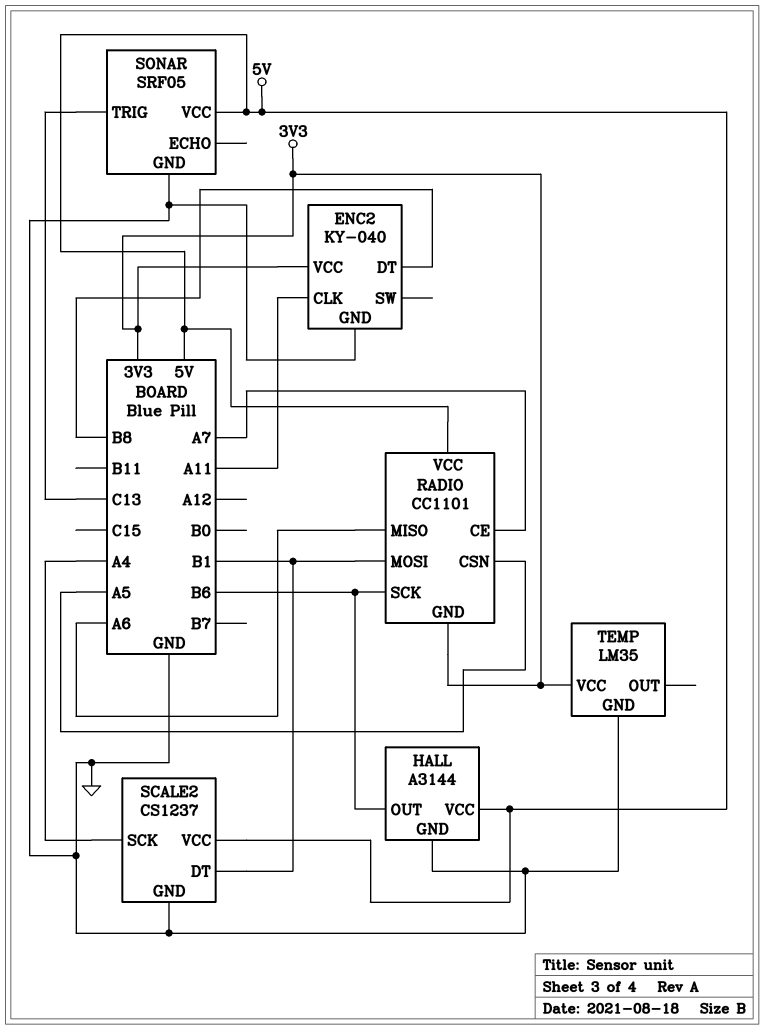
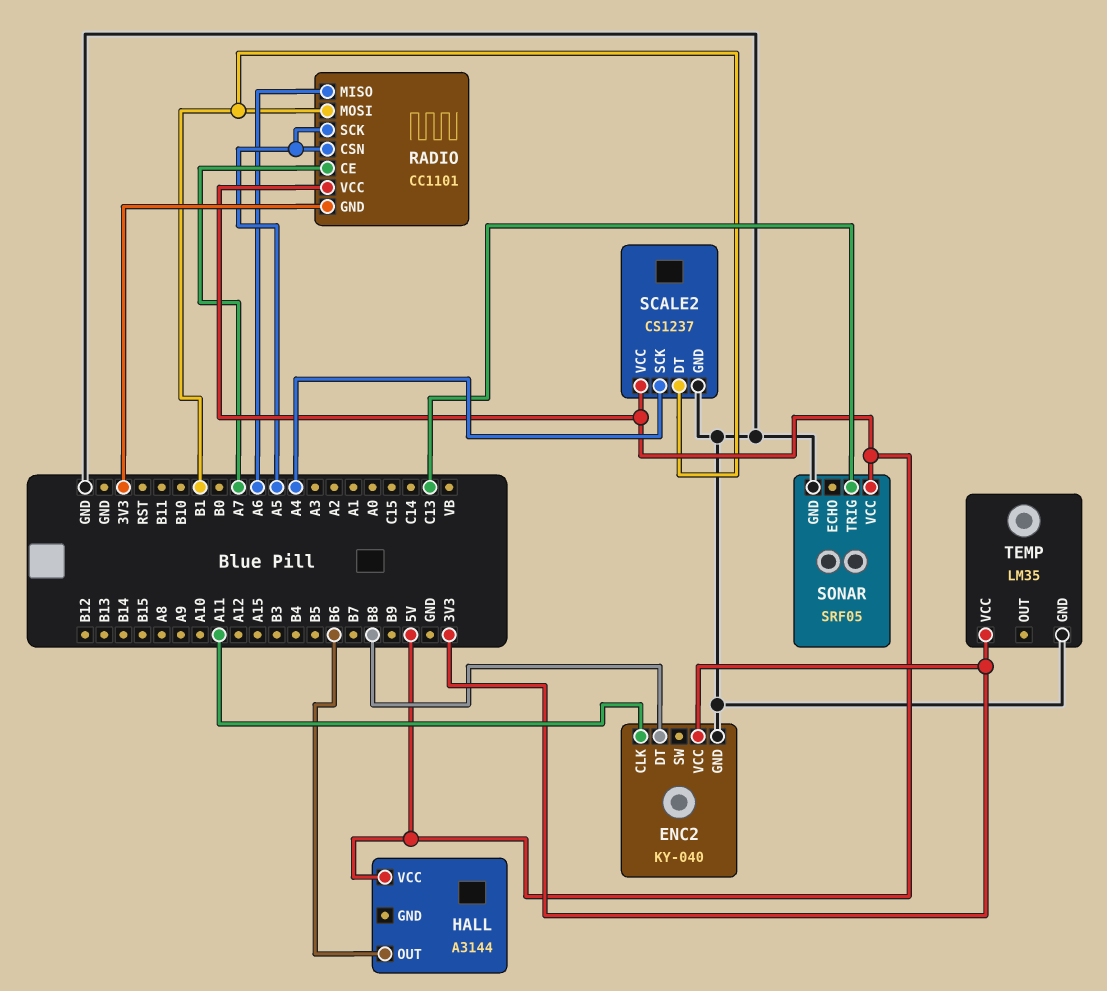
HALL pin GND: GND -> none
RADIO pin SCK: B6 -> A5

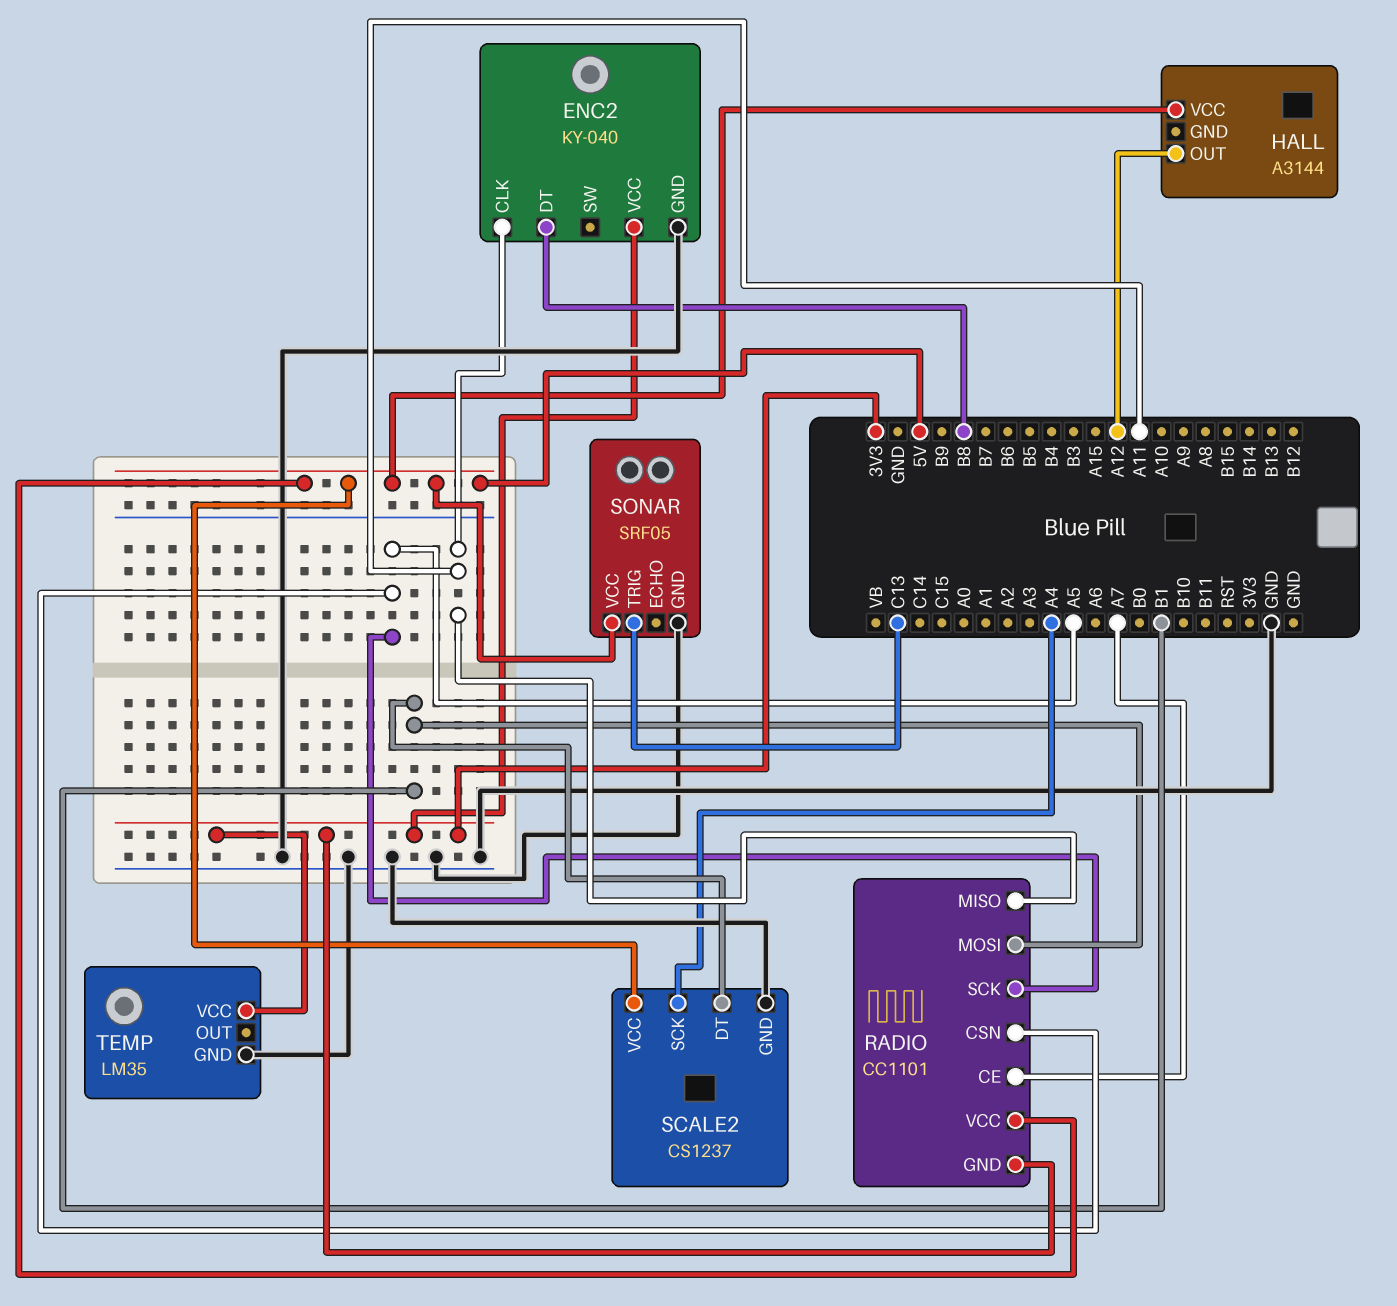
HALL pin OUT: B6 -> A12
RADIO pin MISO: A6 -> A11

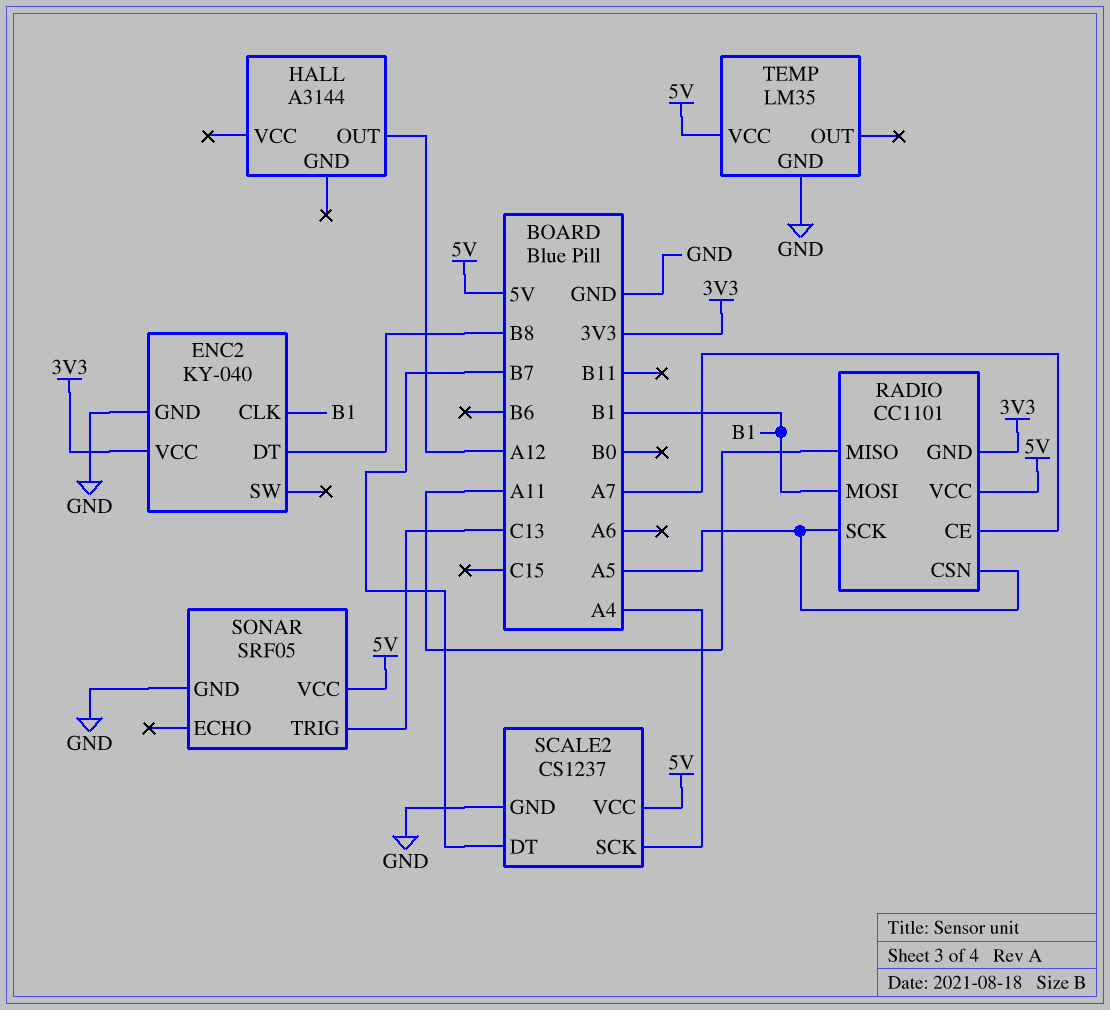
ENC2 pin CLK: A11 -> B1
HALL pin VCC: 5V -> none
SCALE2 pin DT: B1 -> B7
TEMP pin VCC: 3V3 -> 5V

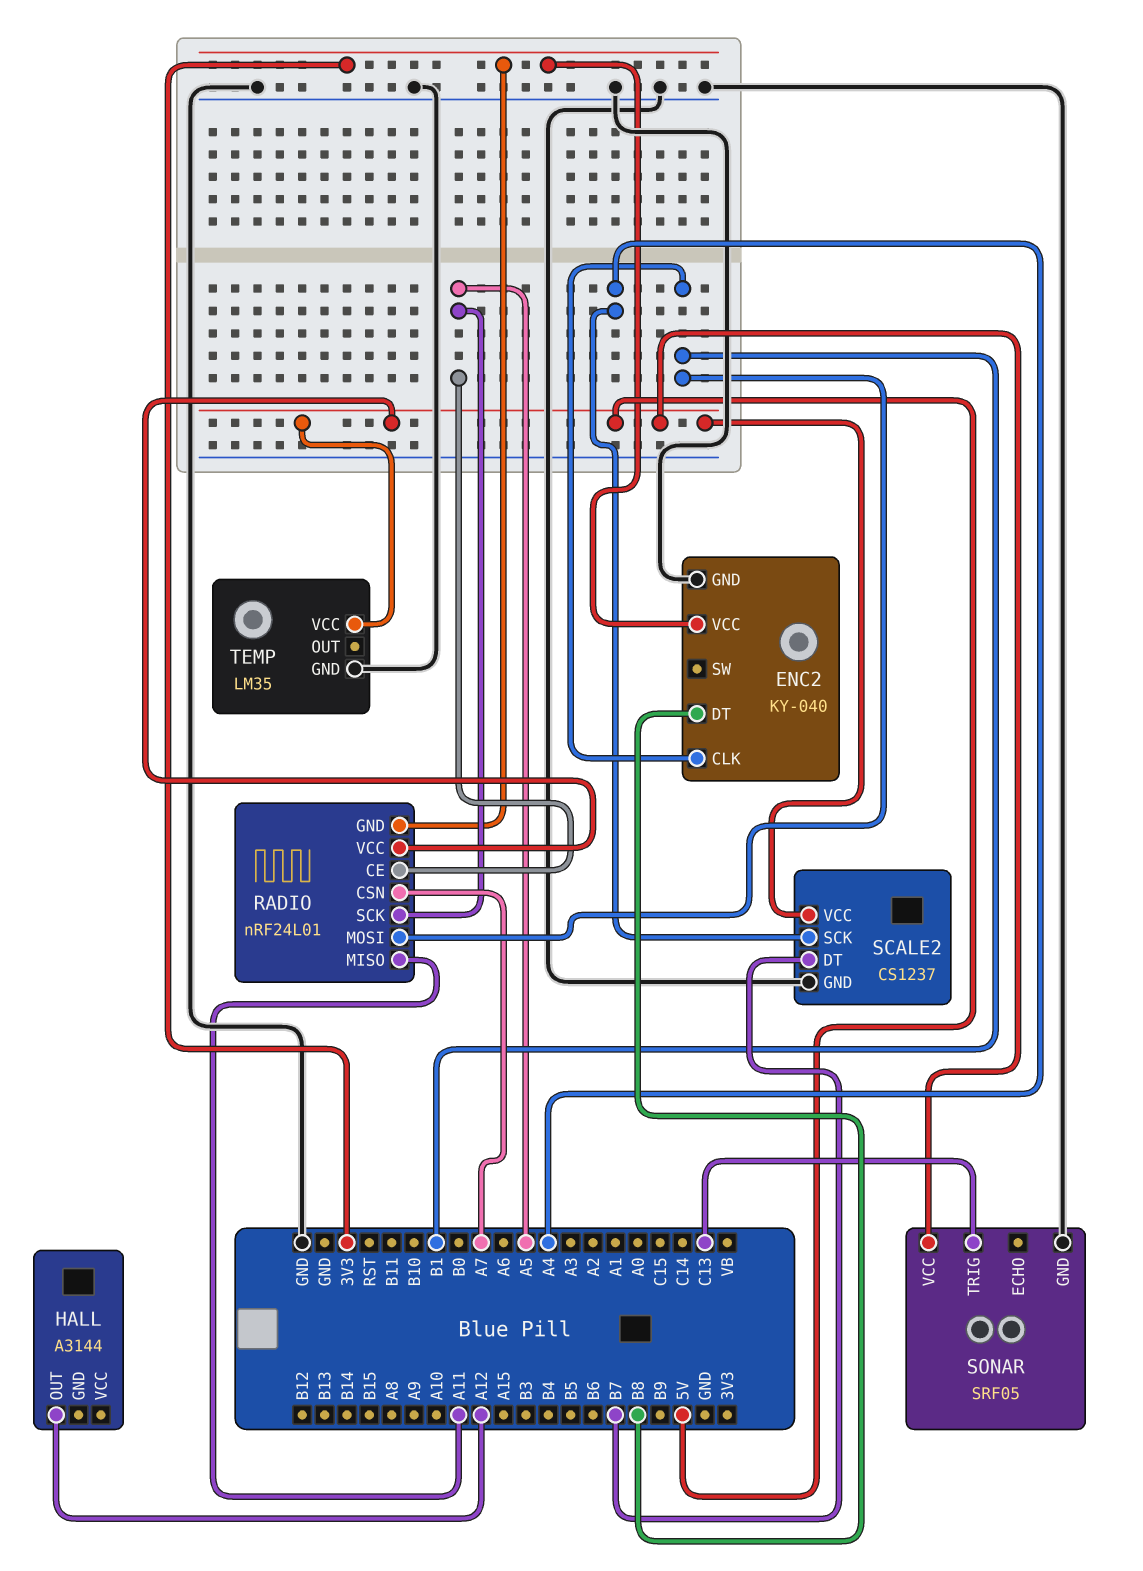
RADIO: CC1101 -> nRF24L01
RADIO pin CE: A7 -> A5
RADIO pin CSN: A5 -> A7

